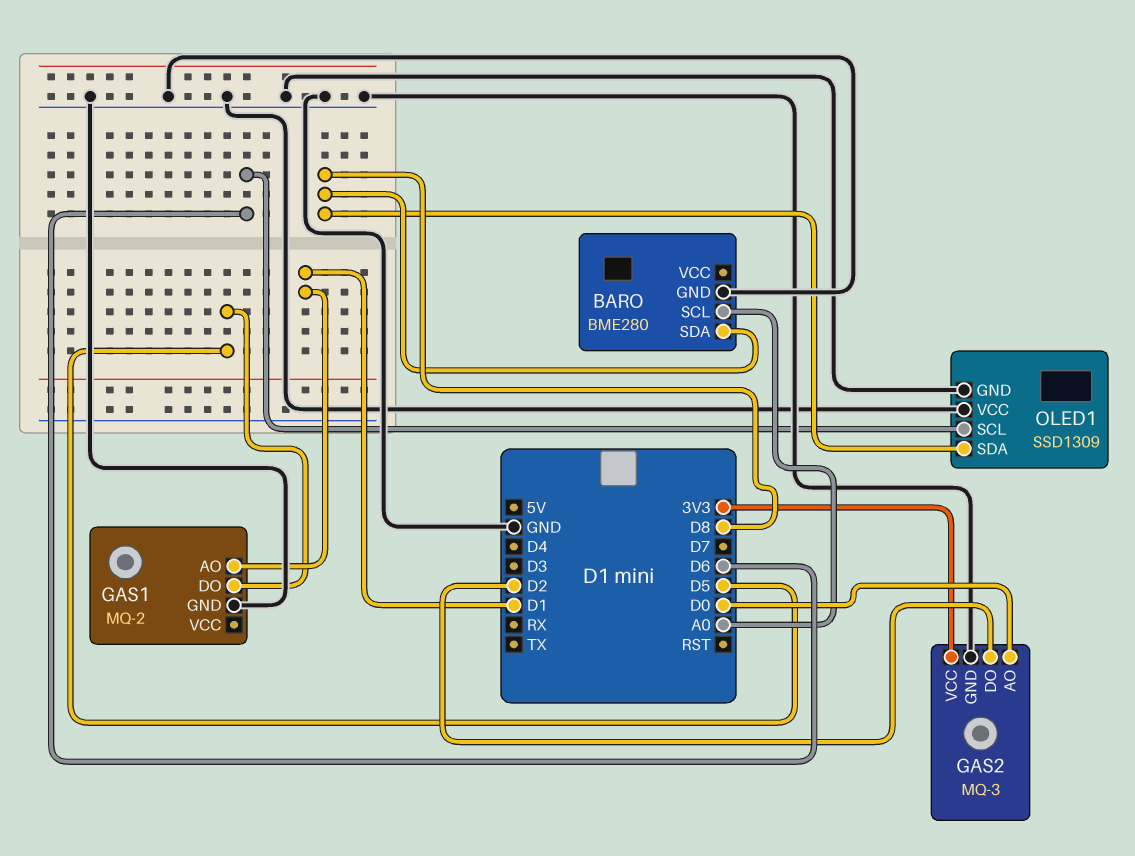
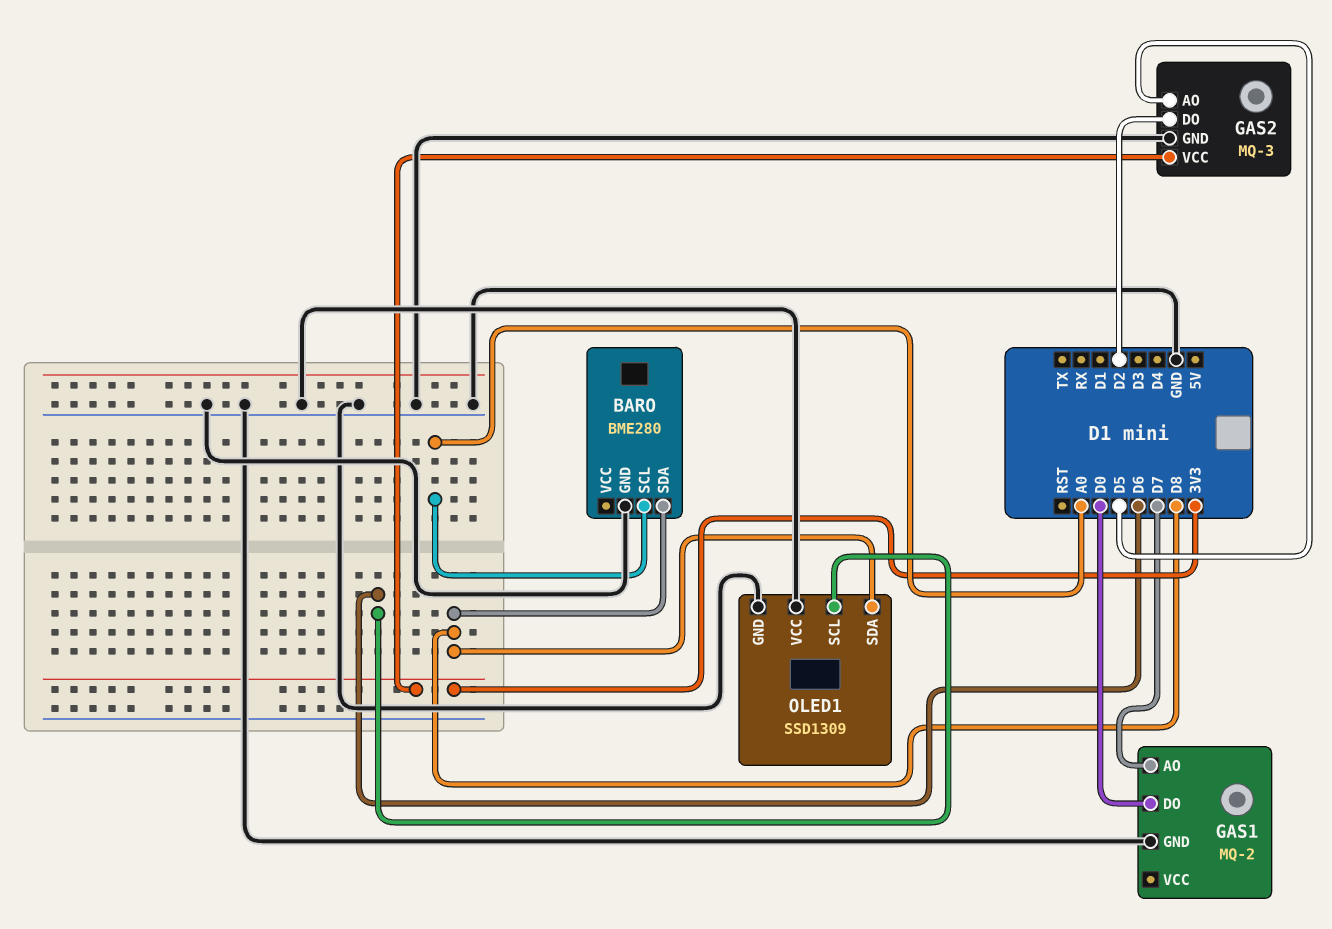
GAS1 pin AO: D1 -> D7
GAS1 pin DO: D5 -> D0
GAS2 pin AO: D0 -> D5

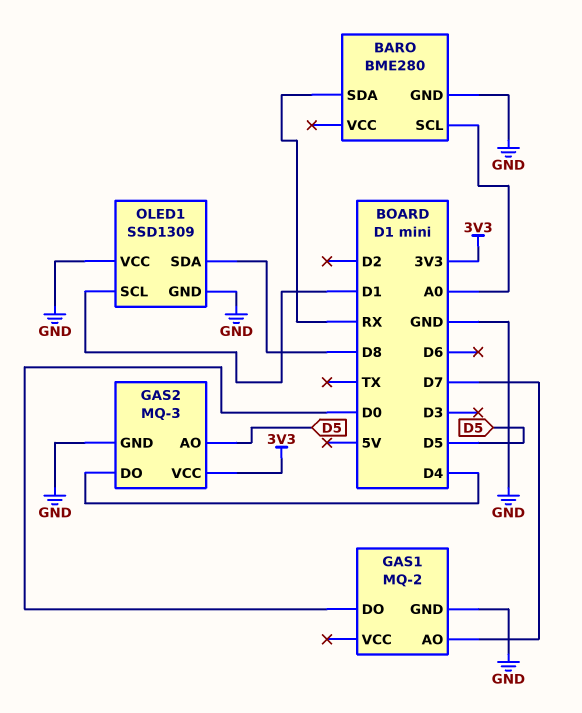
BARO pin SDA: D8 -> RX
GAS2 pin DO: D2 -> D4
OLED1 pin SCL: D6 -> D1

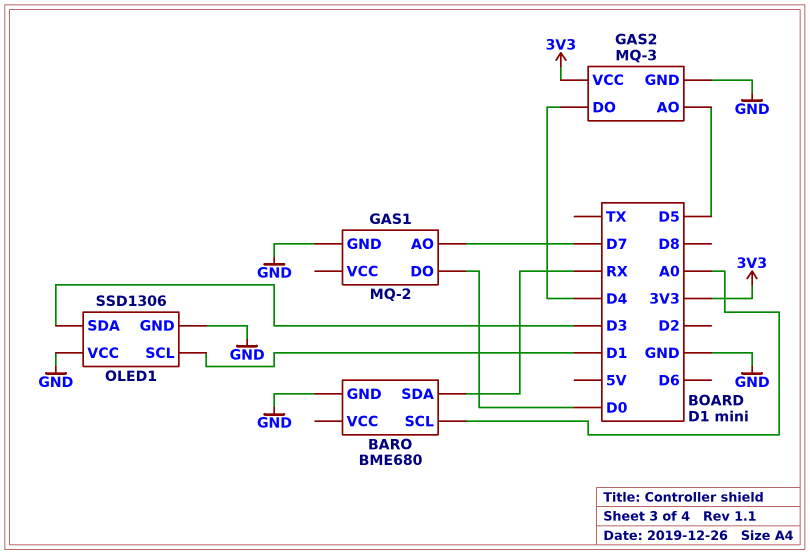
BARO: BME280 -> BME680
OLED1: SSD1309 -> SSD1306
OLED1 pin SDA: D8 -> D3

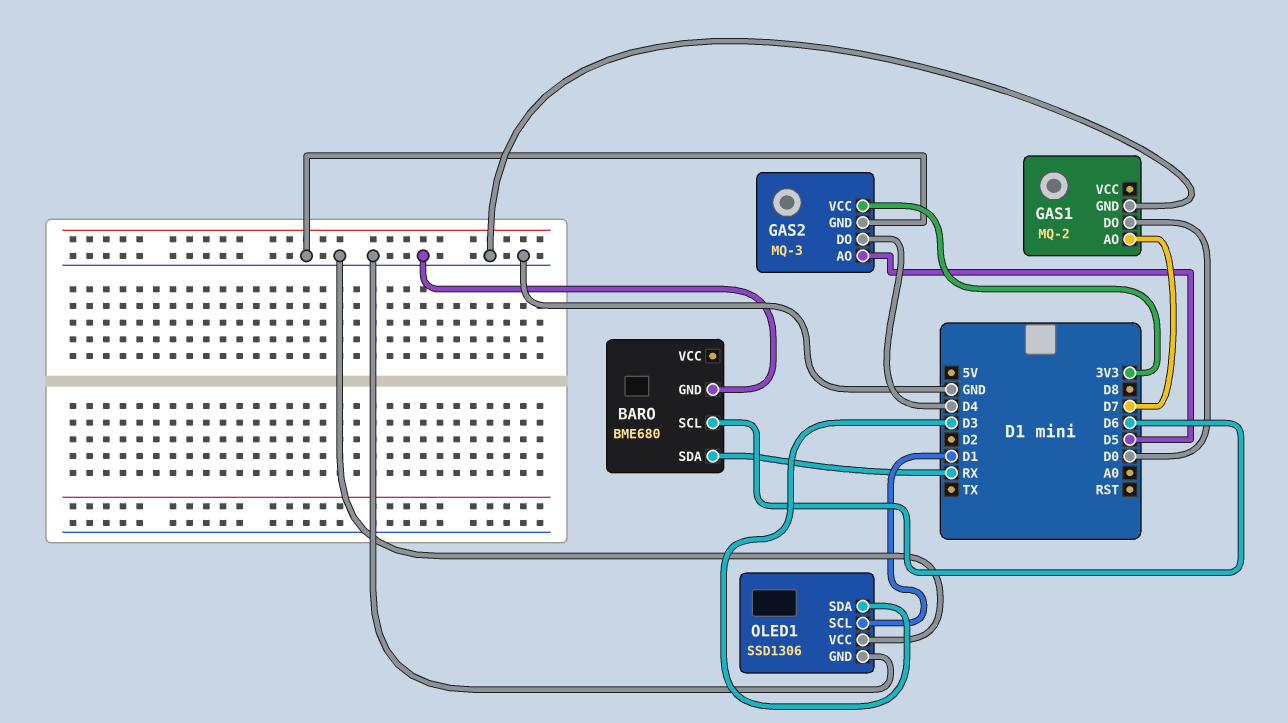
BARO pin SCL: A0 -> D6

